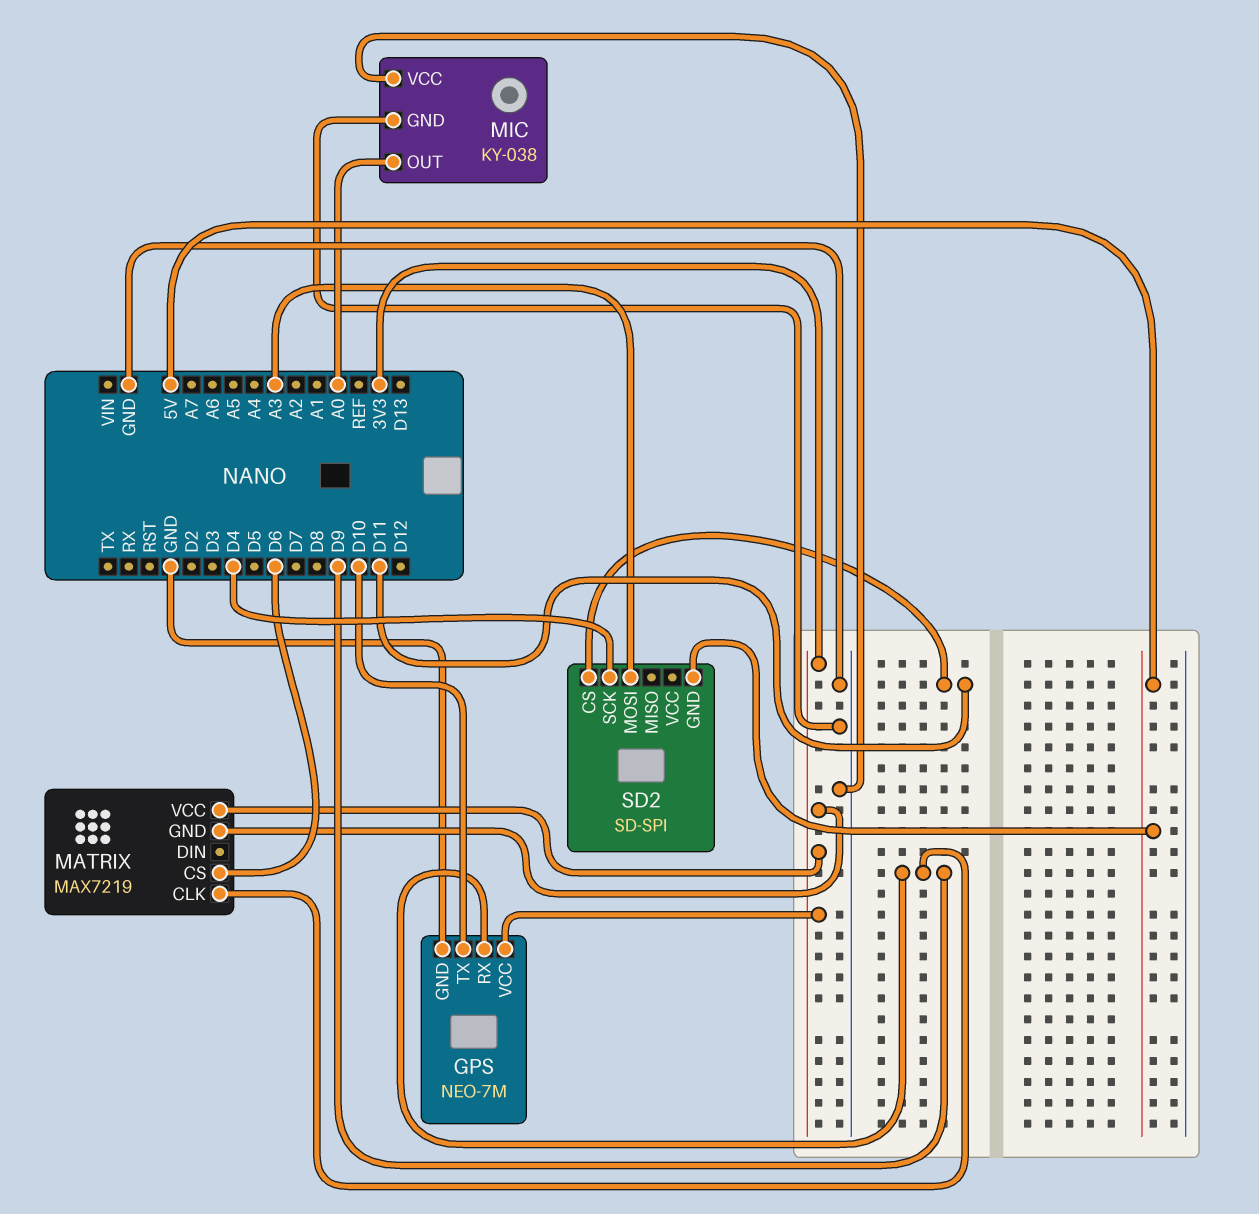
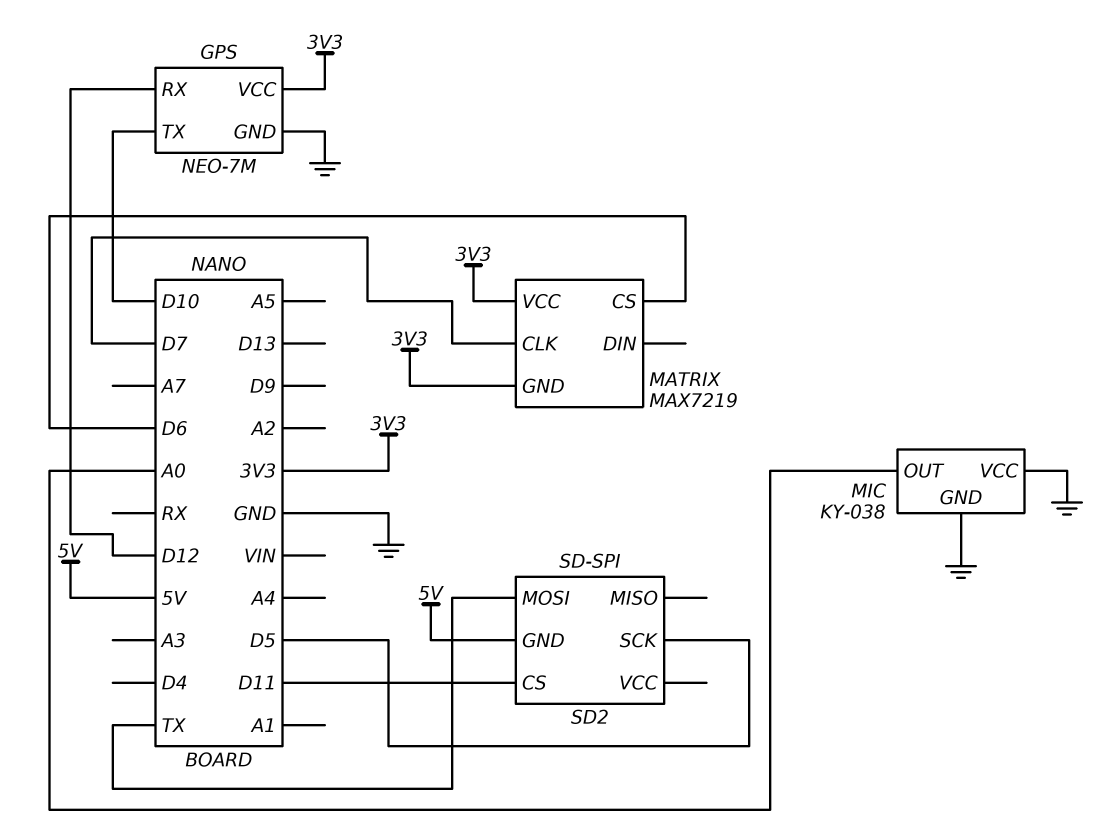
GPS pin RX: D9 -> D12
MATRIX pin CLK: D9 -> D7
SD2 pin MOSI: A3 -> TX
SD2 pin SCK: D4 -> D5

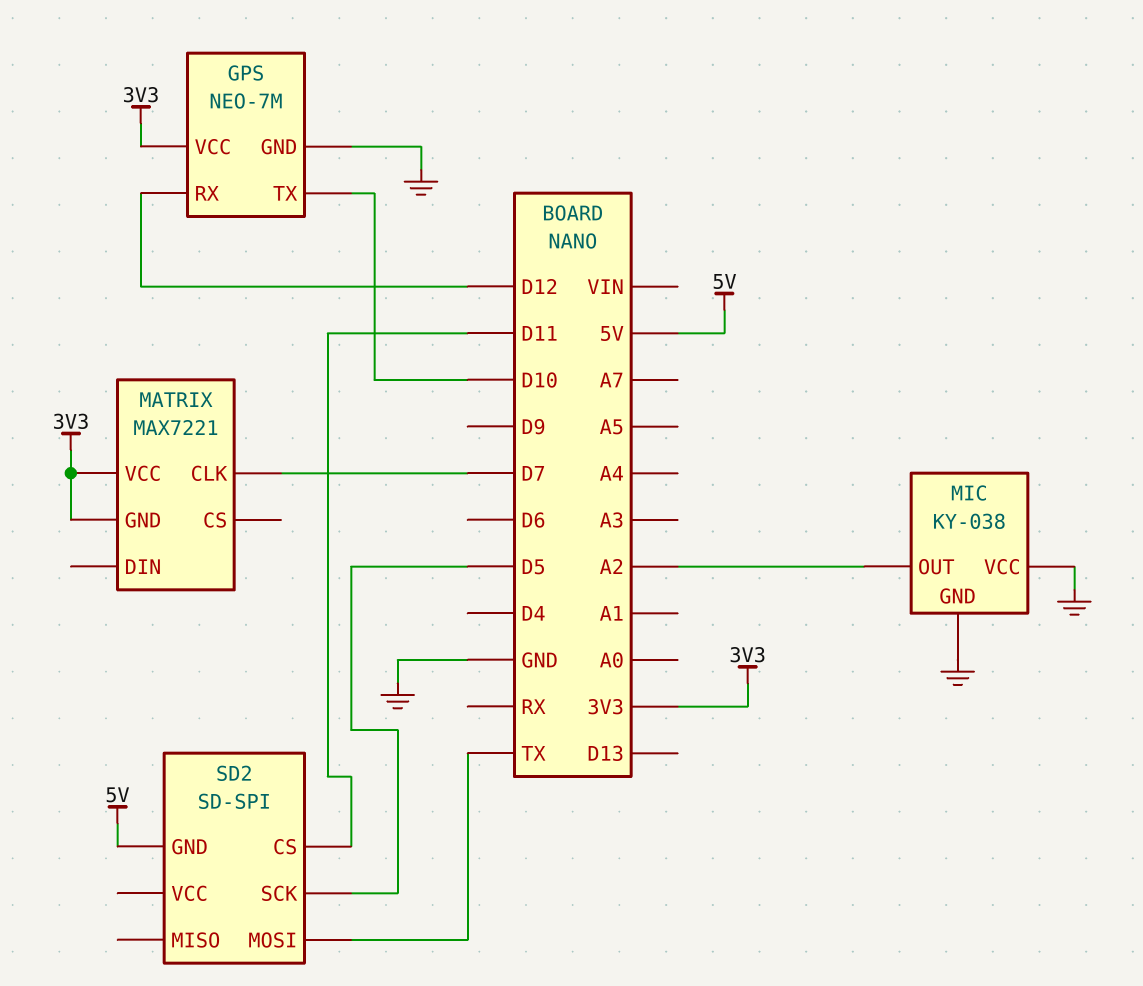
MATRIX: MAX7219 -> MAX7221
MATRIX pin CS: D6 -> none
MIC pin OUT: A0 -> A2

